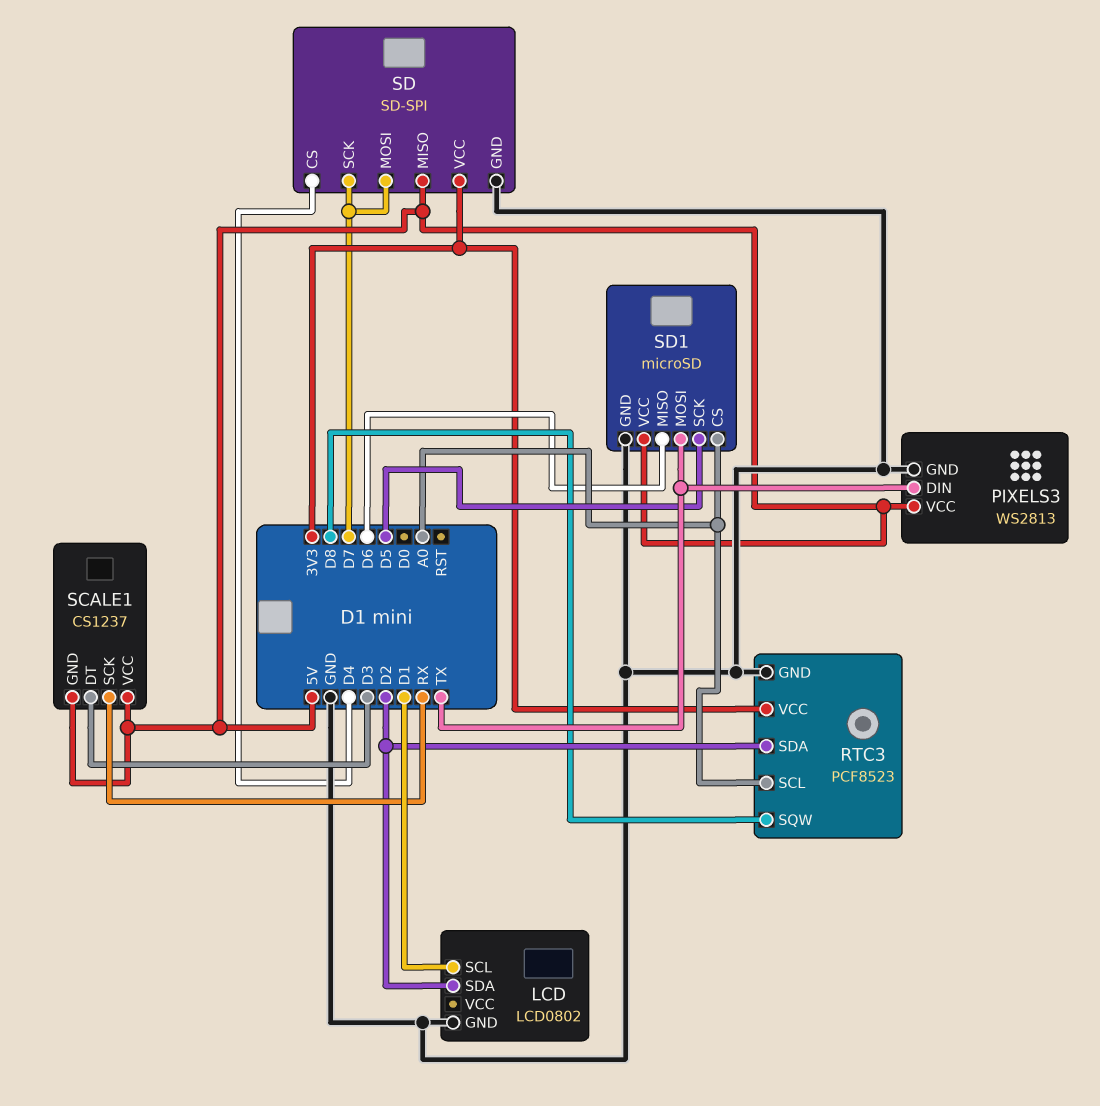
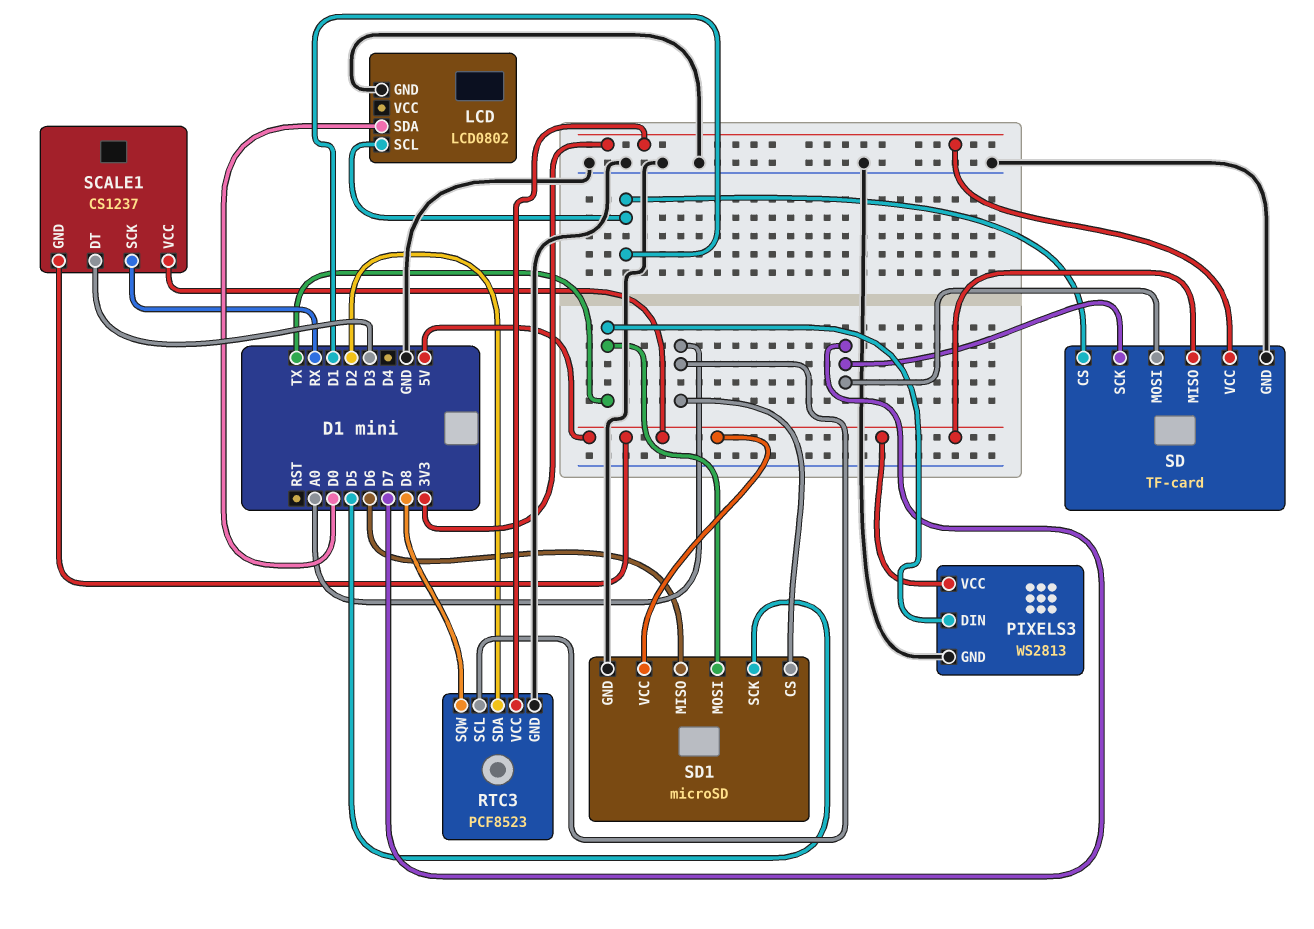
LCD pin SDA: D2 -> D0
SD: SD-SPI -> TF-card
SD pin CS: D4 -> D1

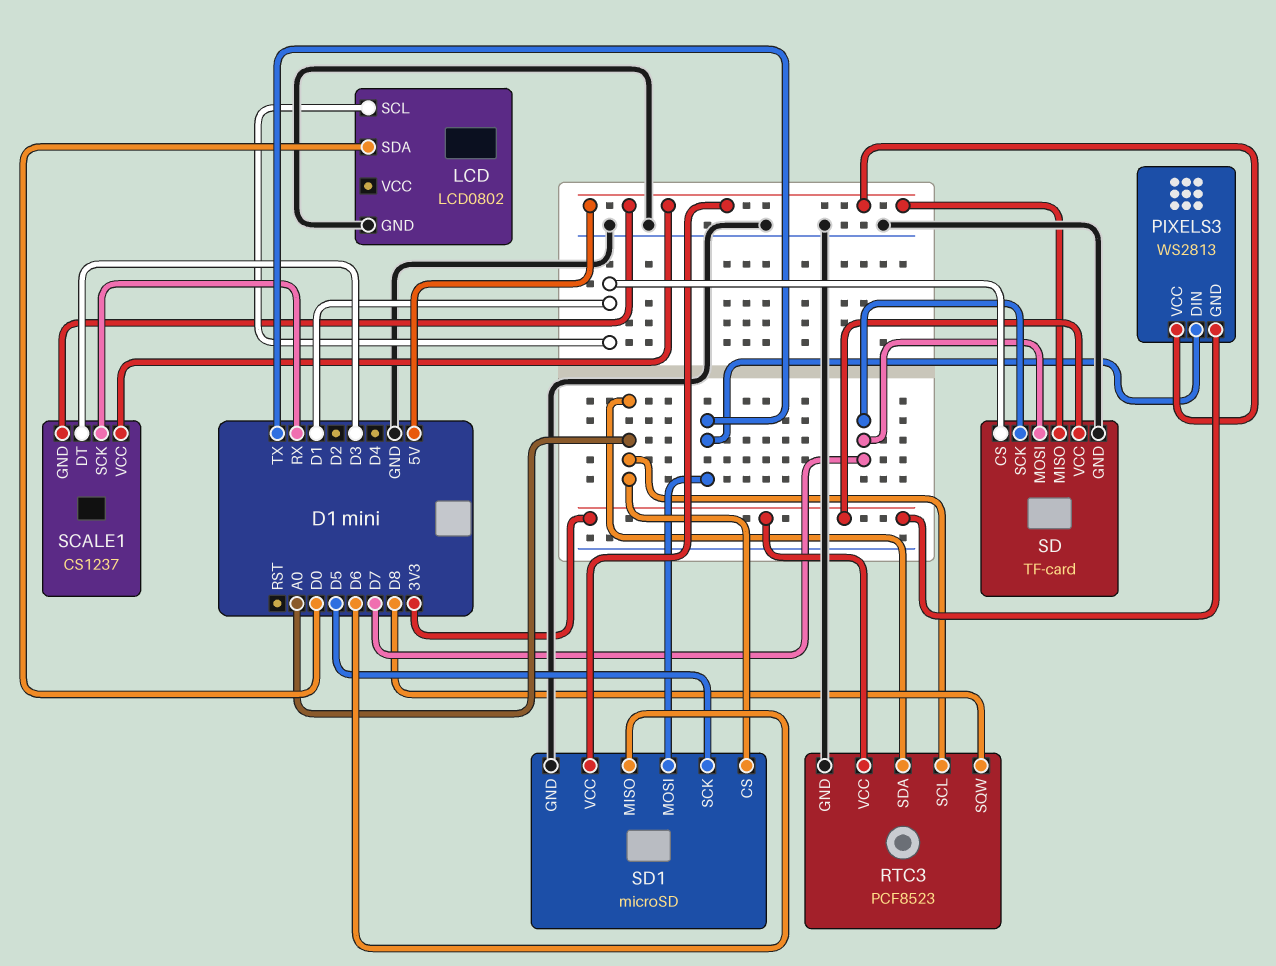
PIXELS3 pin GND: GND -> 3V3
RTC3 pin SDA: D2 -> A0

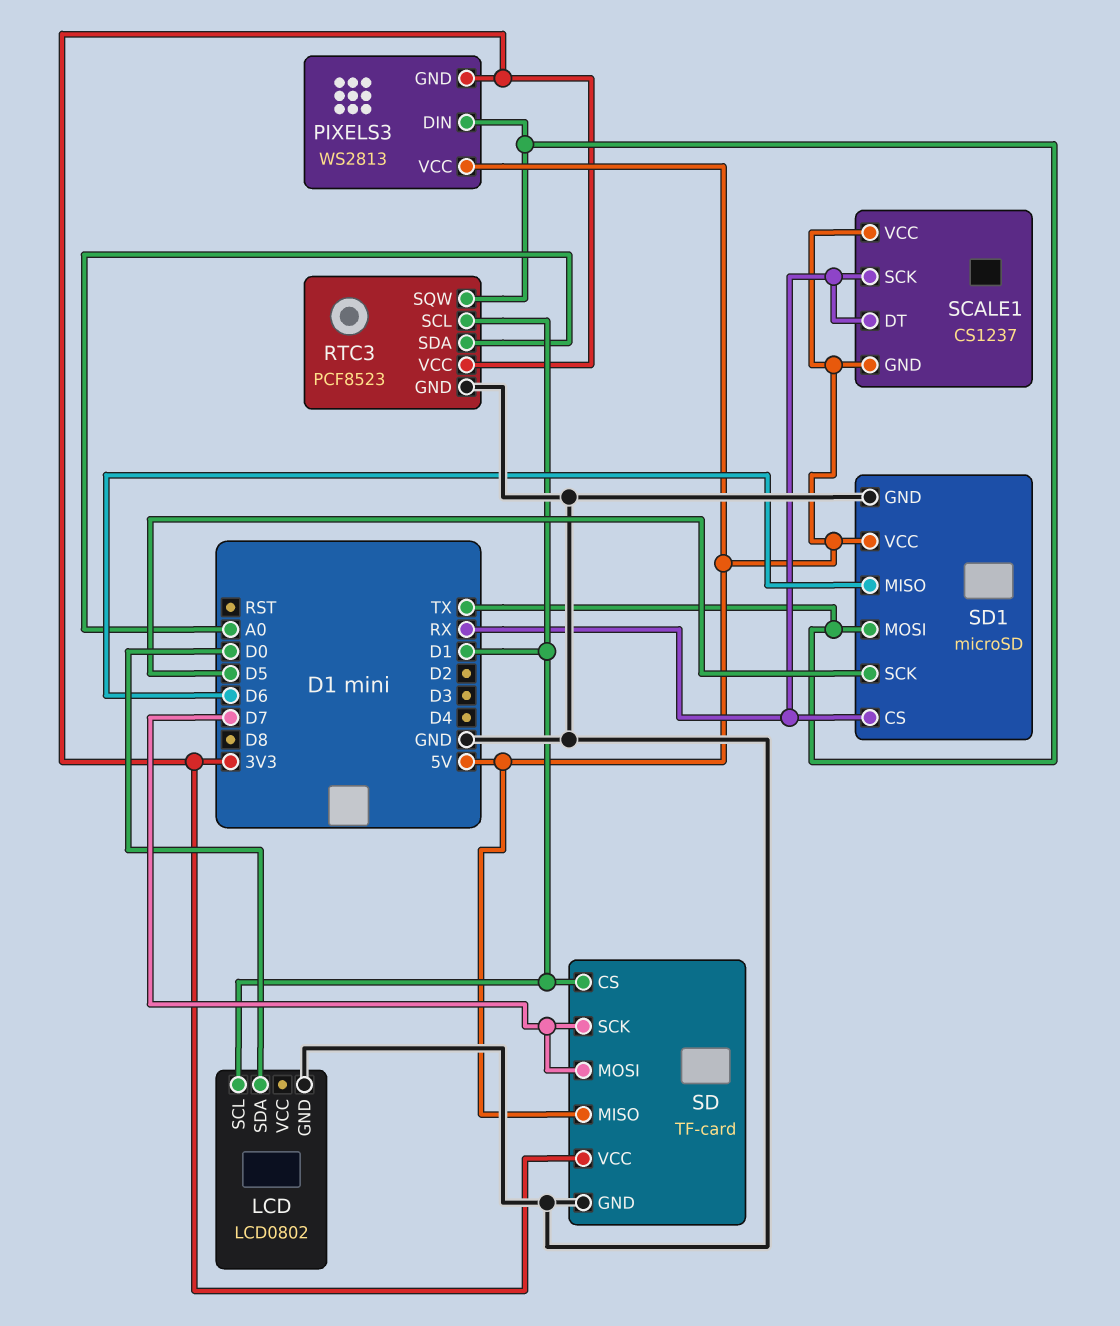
RTC3 pin SCL: A0 -> D1
RTC3 pin SQW: D8 -> TX
SCALE1 pin DT: D3 -> RX
SD1 pin CS: A0 -> RX

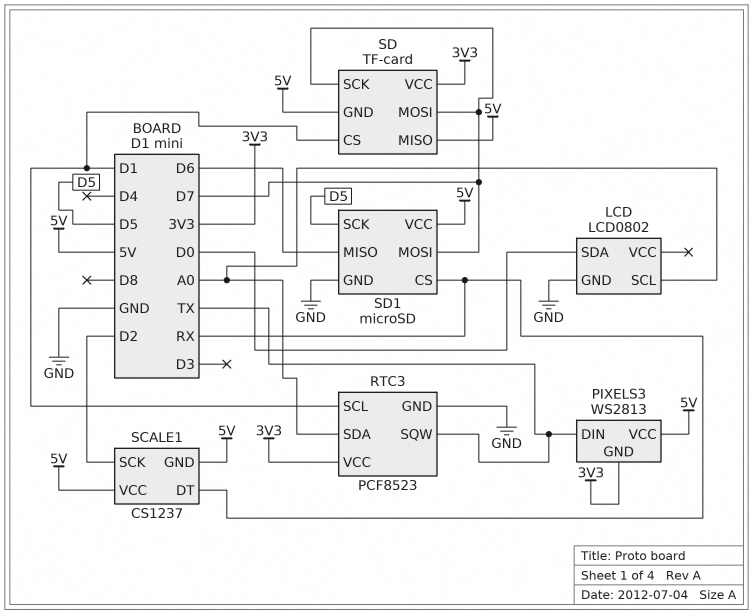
LCD pin SCL: D1 -> A0
SCALE1 pin SCK: RX -> D2
SD pin GND: GND -> 5V
SD1 pin MOSI: TX -> D7

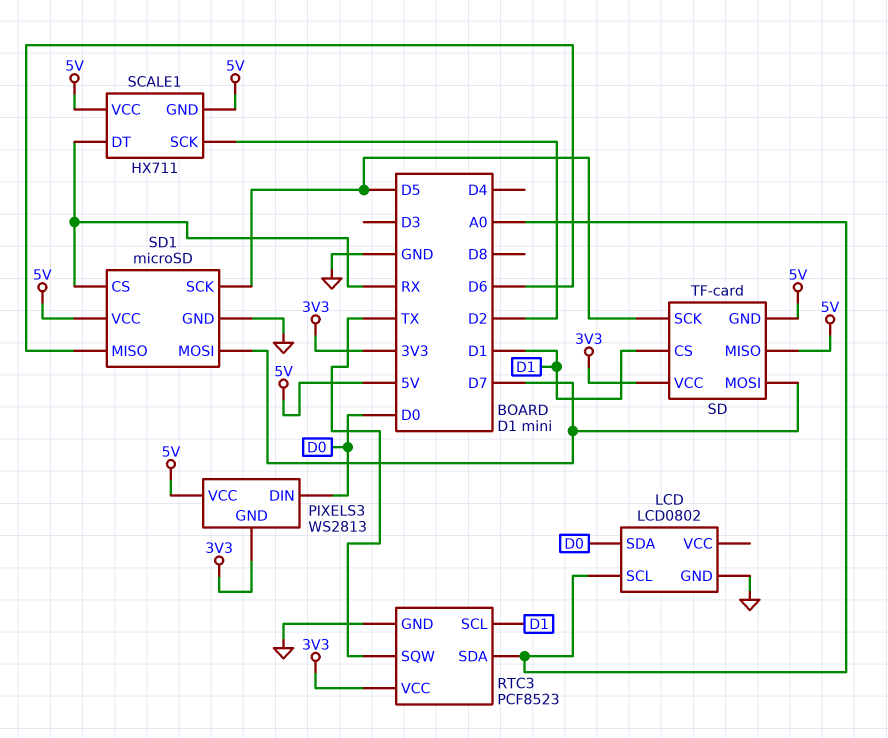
PIXELS3 pin DIN: TX -> D0
SCALE1: CS1237 -> HX711
SD pin SCK: D7 -> D5

